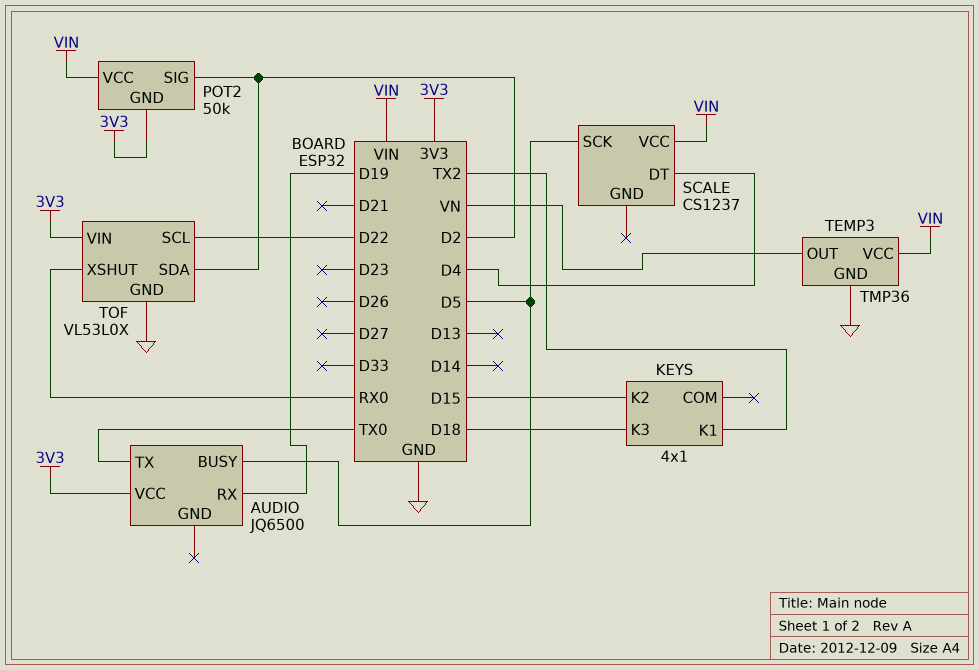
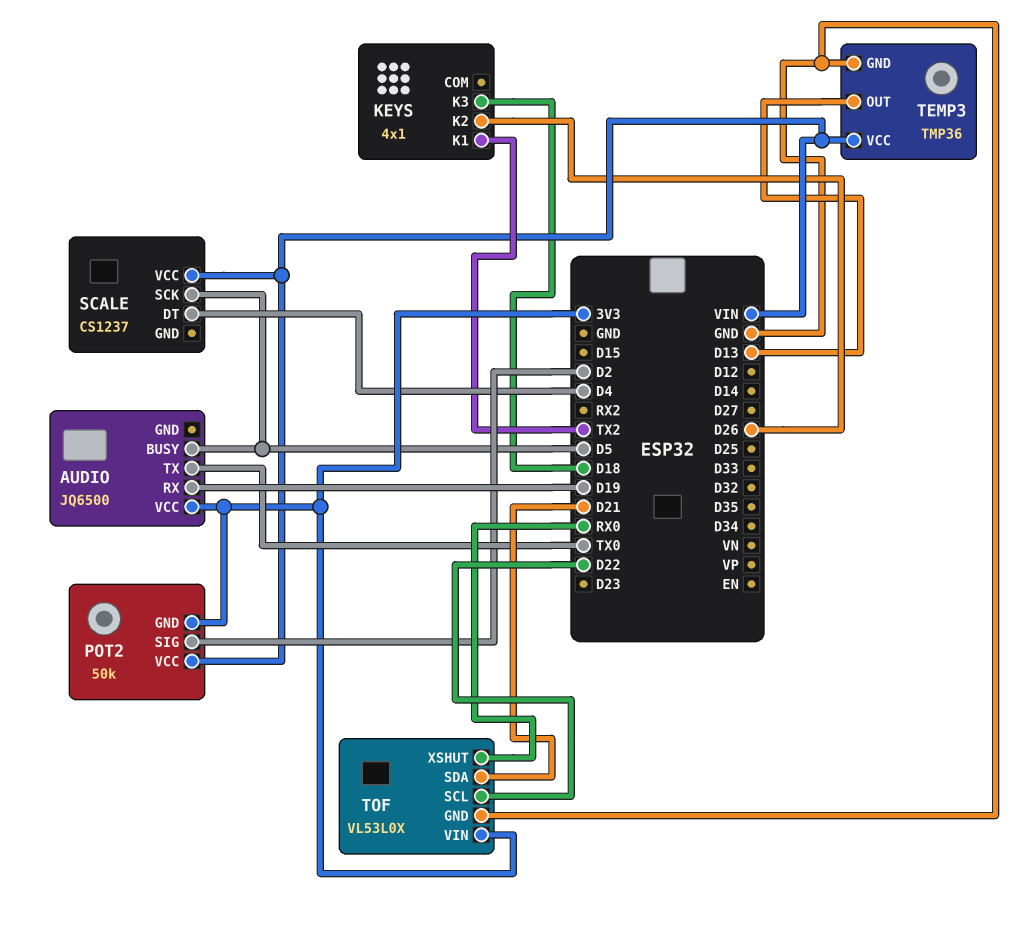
KEYS pin K2: D15 -> D26
TEMP3 pin OUT: VN -> D13
TOF pin SDA: D2 -> D21

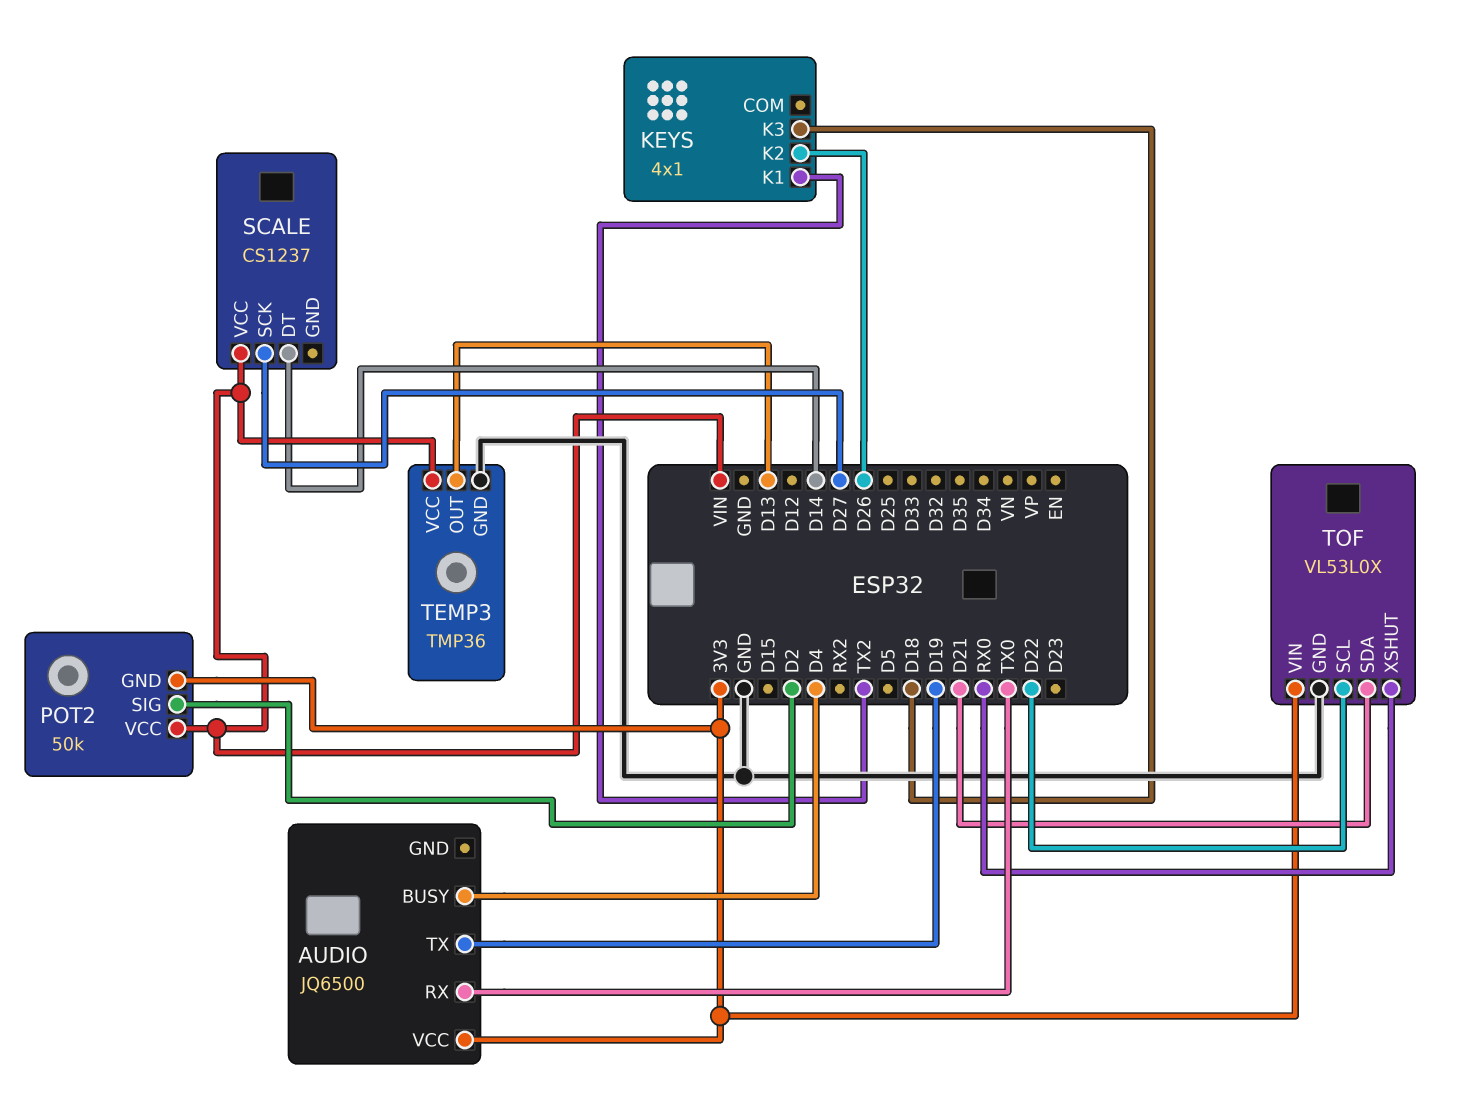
AUDIO pin BUSY: D5 -> D4
AUDIO pin RX: D19 -> TX0
AUDIO pin TX: TX0 -> D19
SCALE pin DT: D4 -> D14
SCALE pin SCK: D5 -> D27

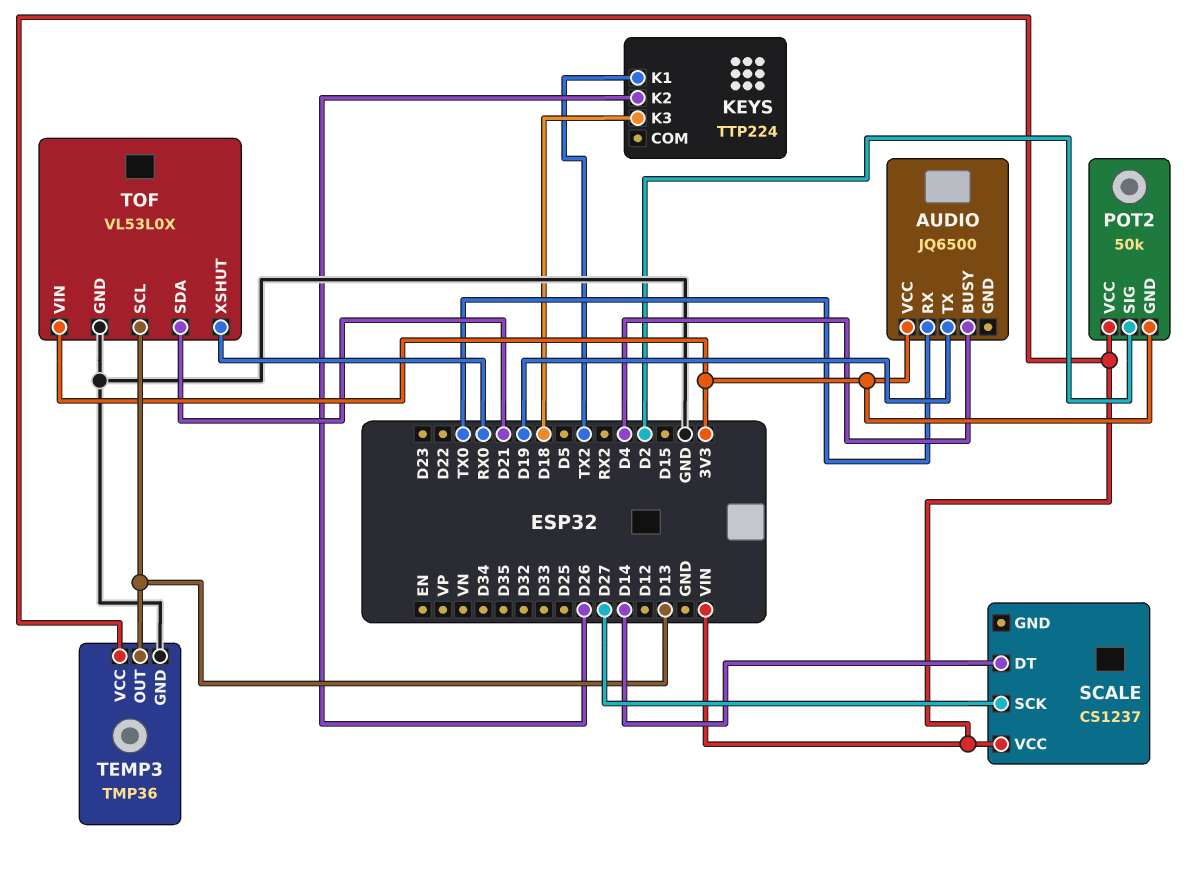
KEYS: 4x1 -> TTP224
TOF pin SCL: D22 -> D13

